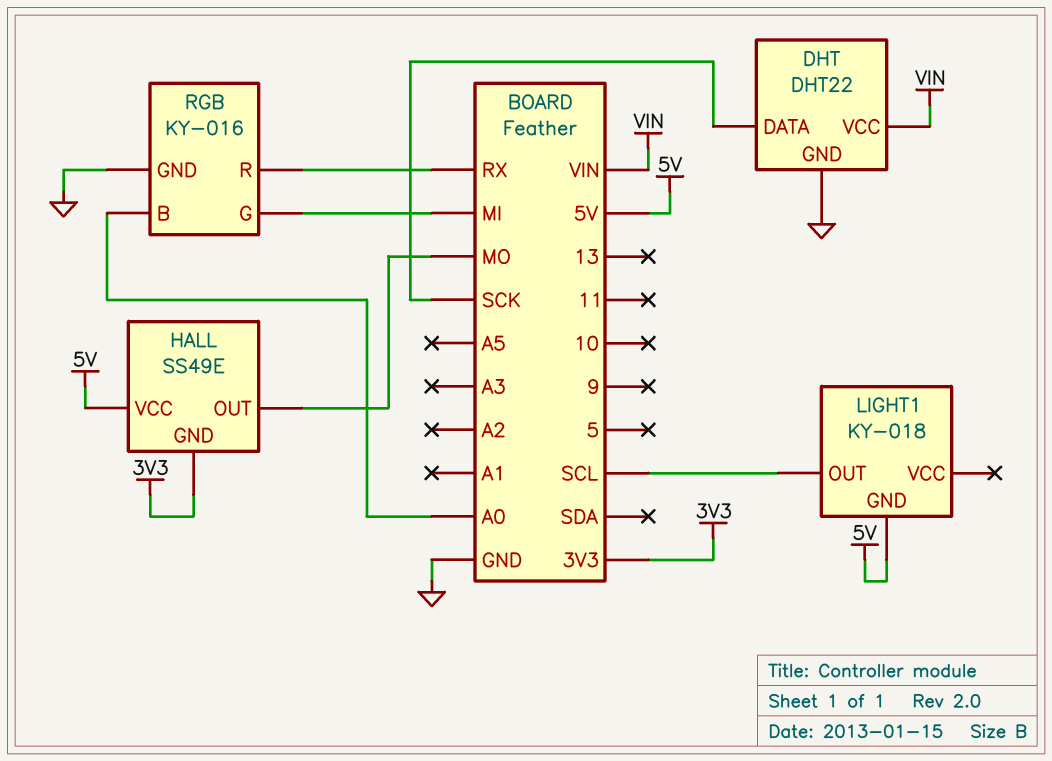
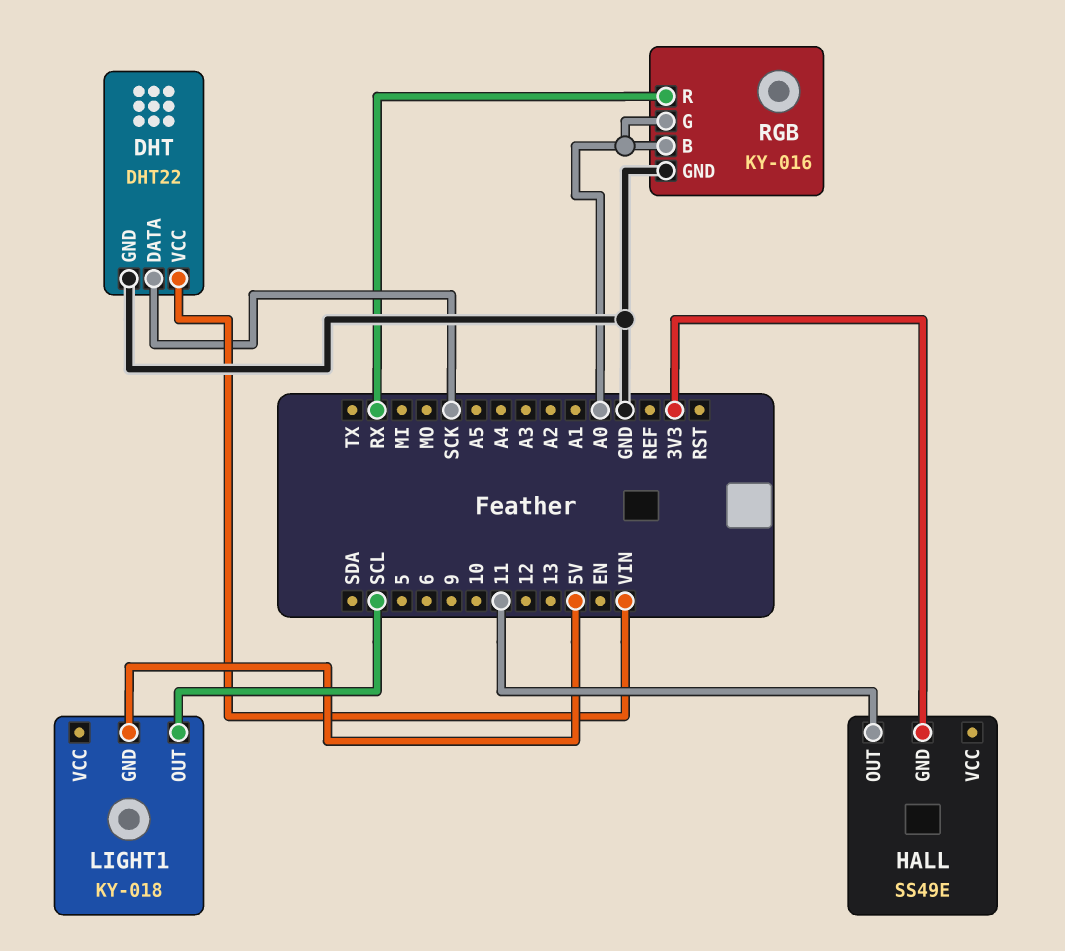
HALL pin OUT: MO -> 11
HALL pin VCC: 5V -> none
RGB pin G: MI -> A0

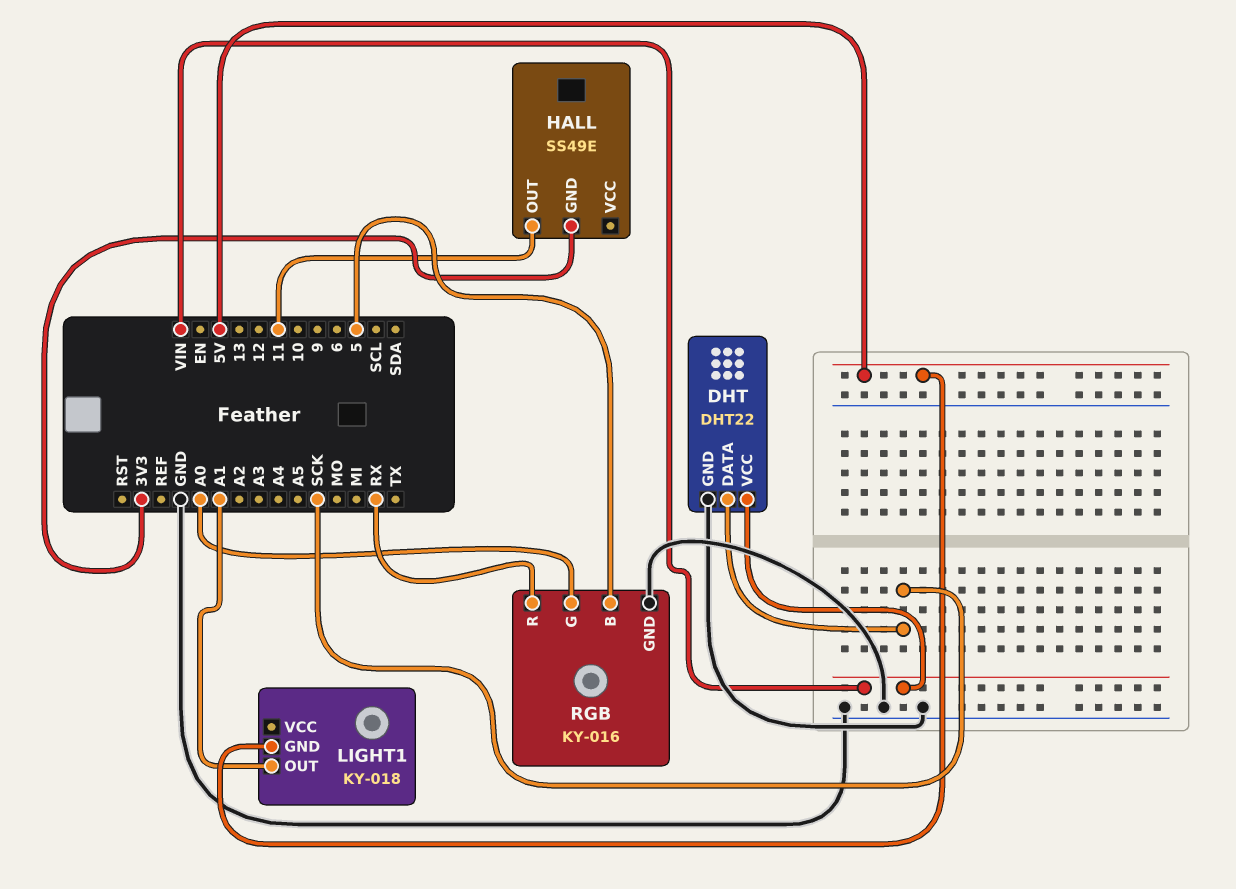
LIGHT1 pin OUT: SCL -> A1
RGB pin B: A0 -> 5

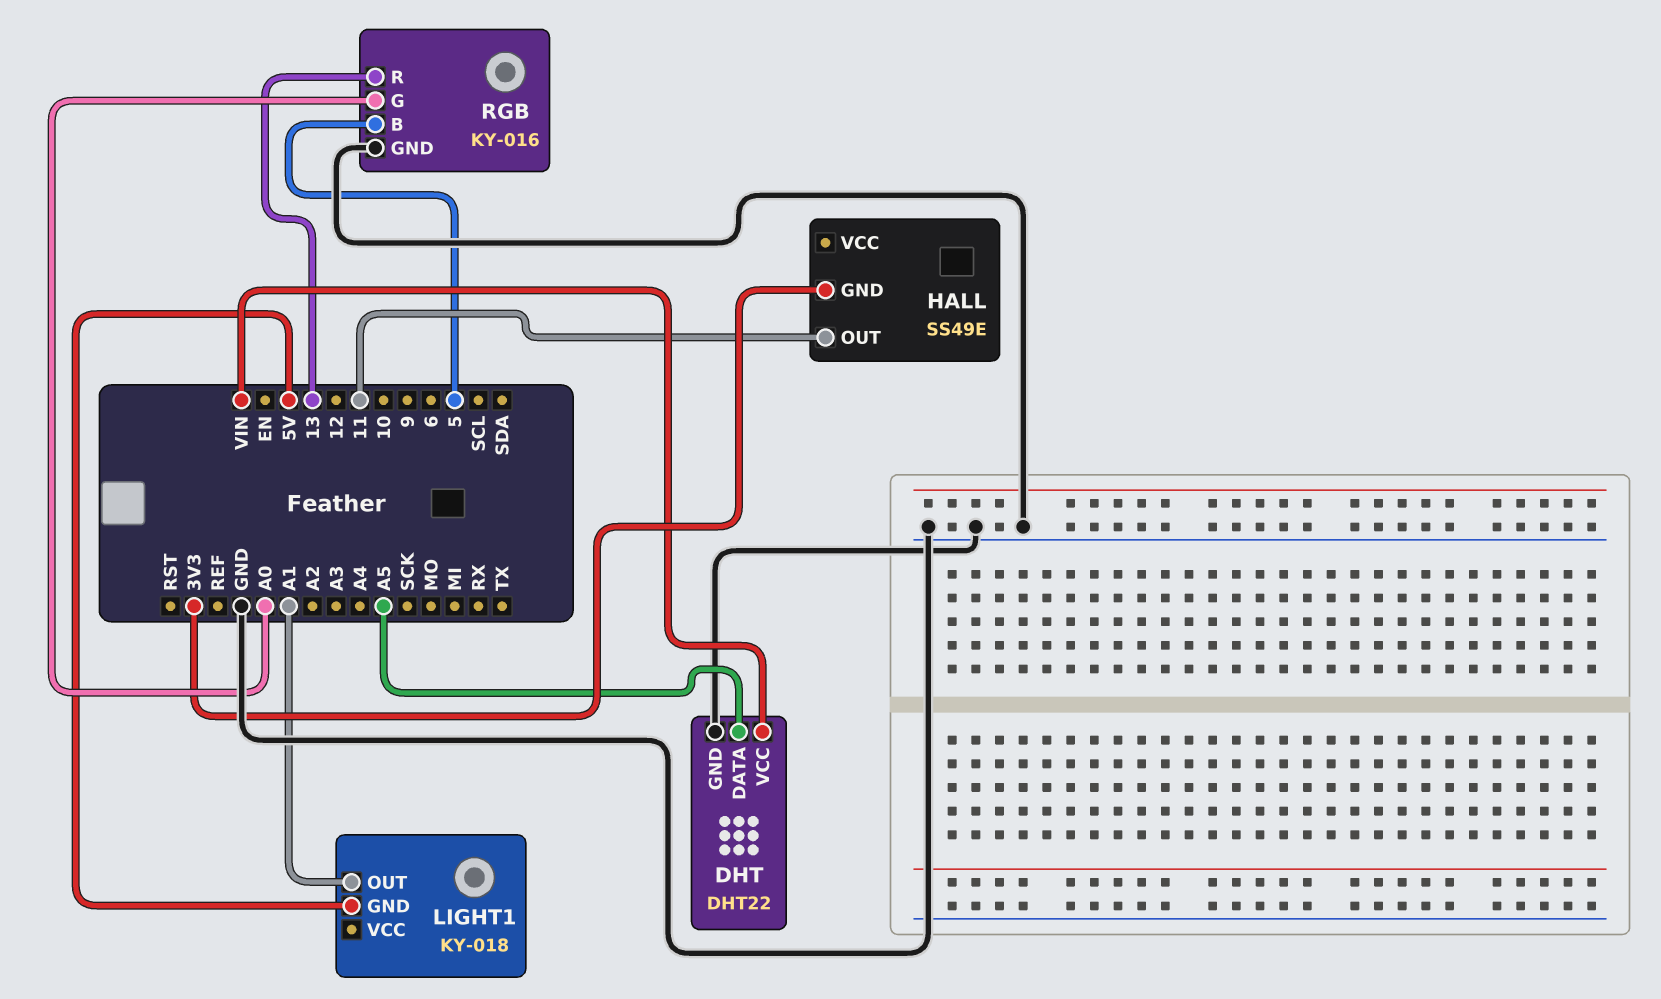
DHT pin DATA: SCK -> A5
RGB pin R: RX -> 13

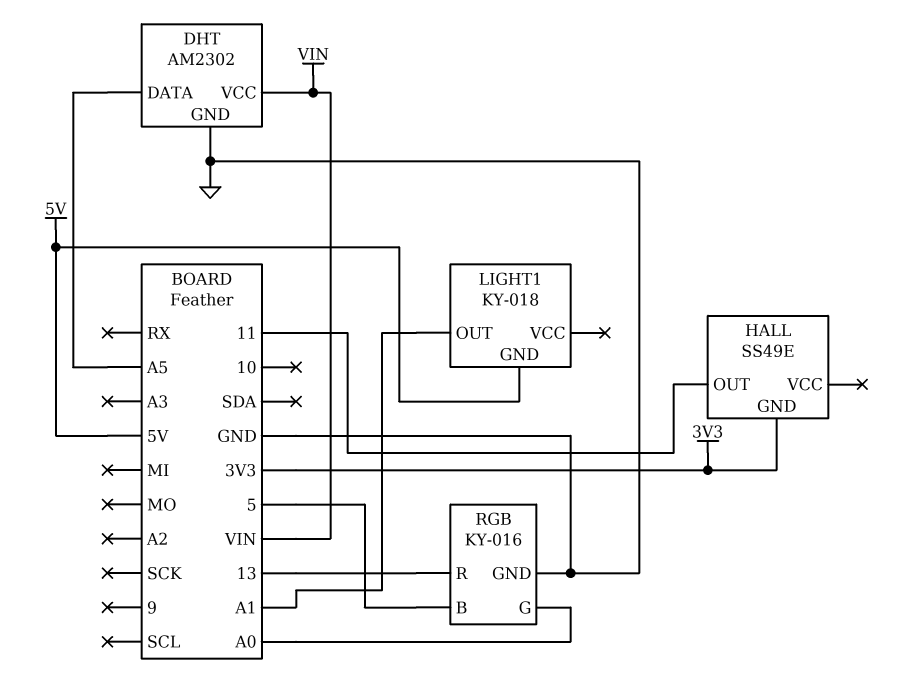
DHT: DHT22 -> AM2302

